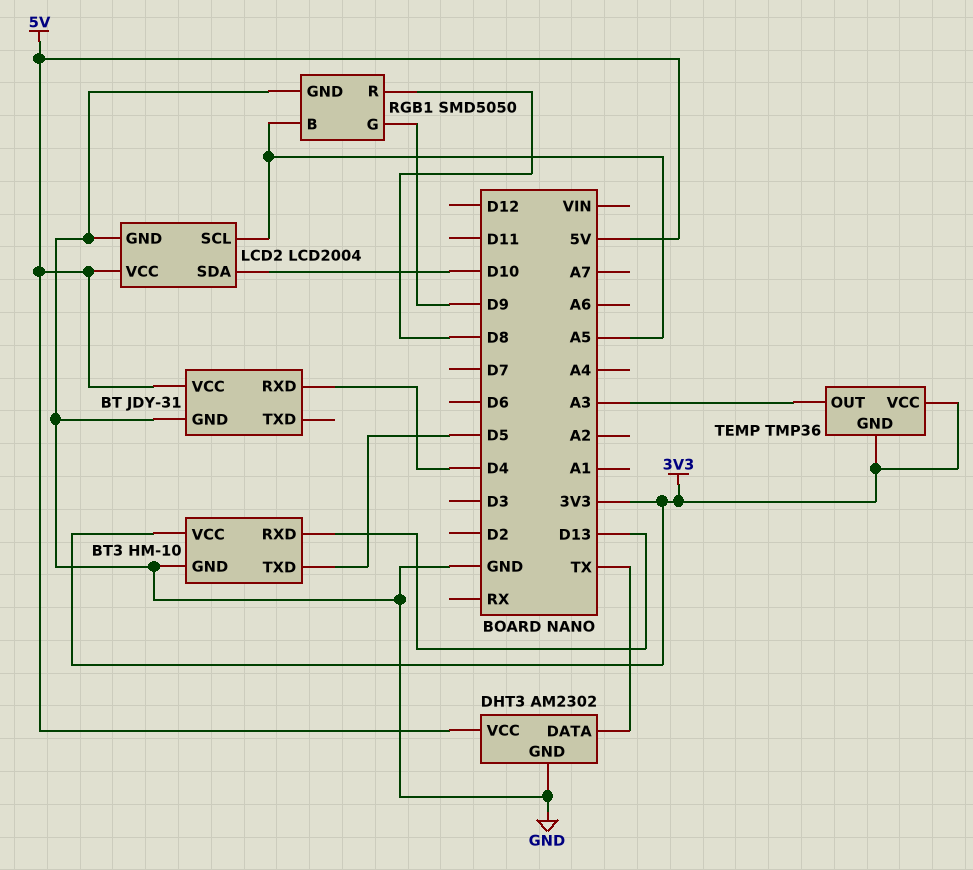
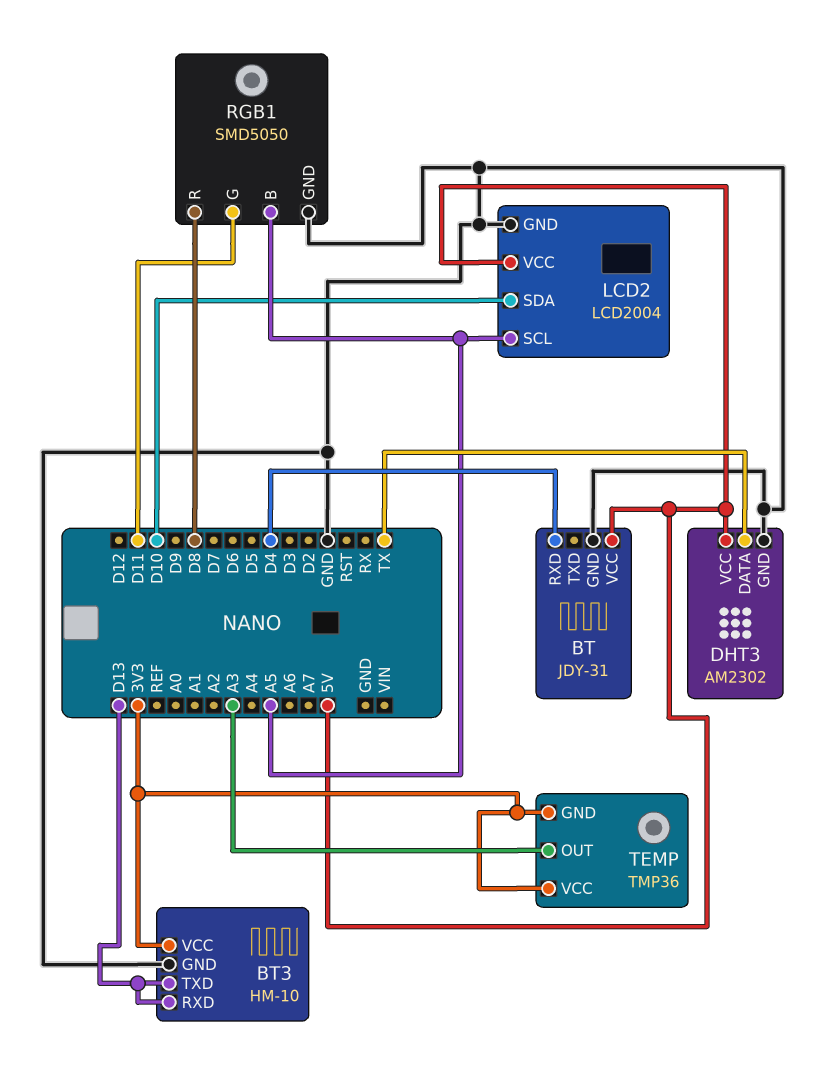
BT3 pin TXD: D5 -> D13
RGB1 pin G: D9 -> D11

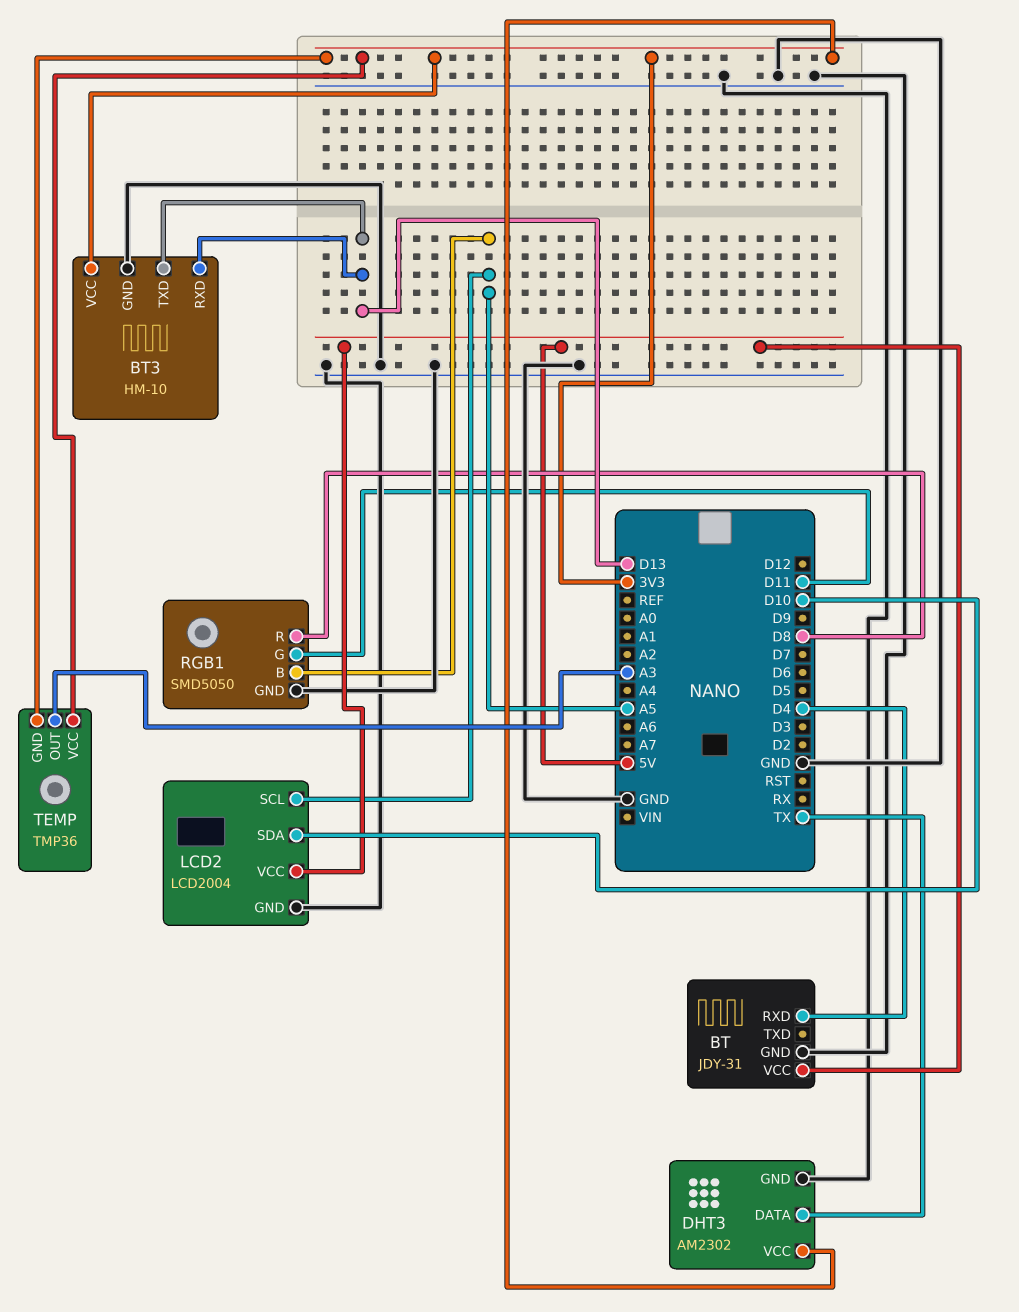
DHT3 pin VCC: 5V -> 3V3

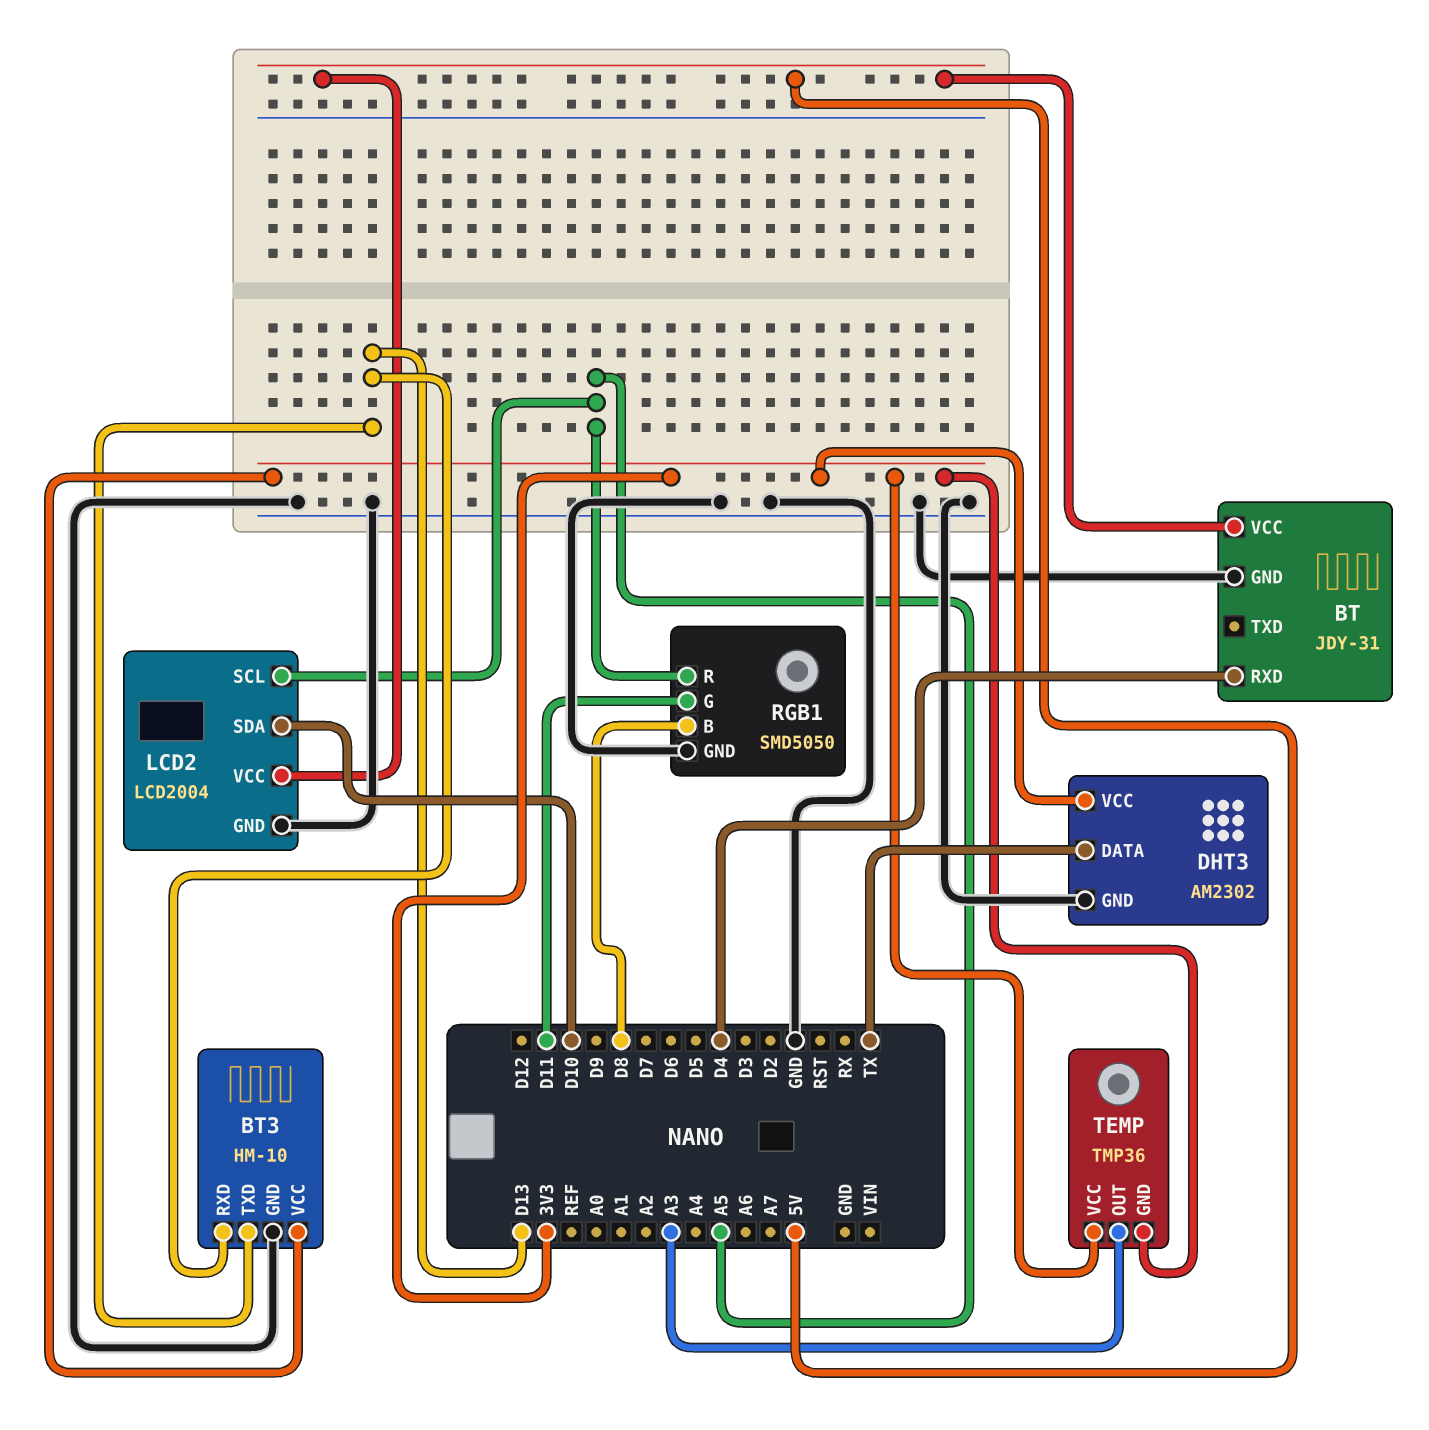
RGB1 pin B: A5 -> D8
RGB1 pin R: D8 -> A5

